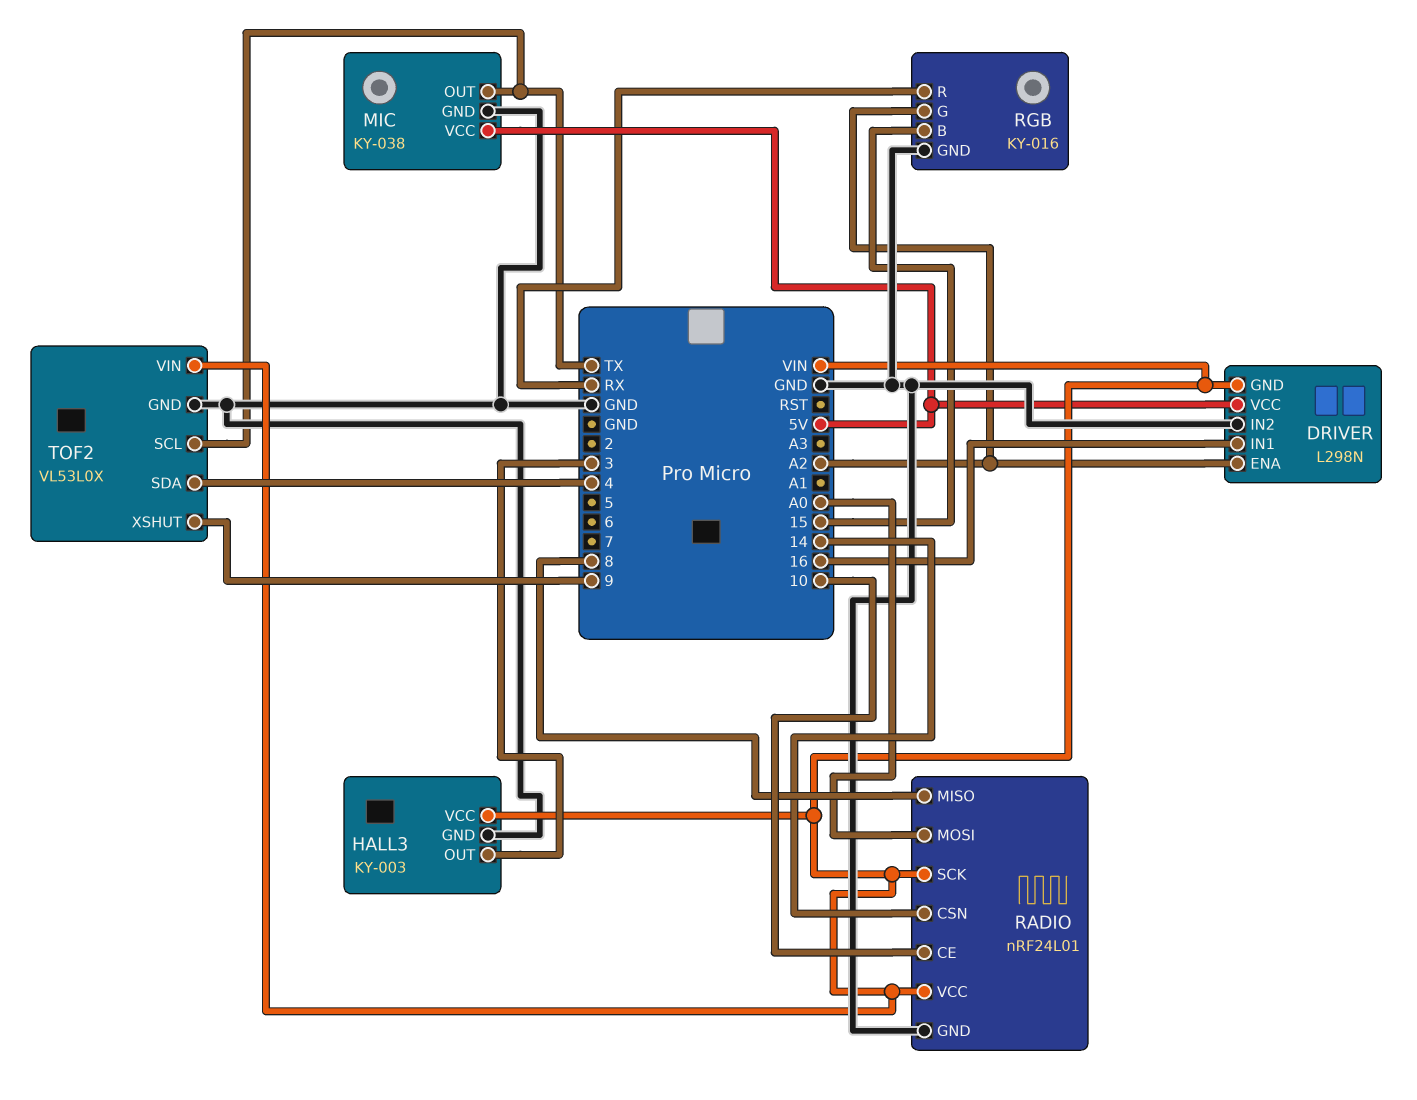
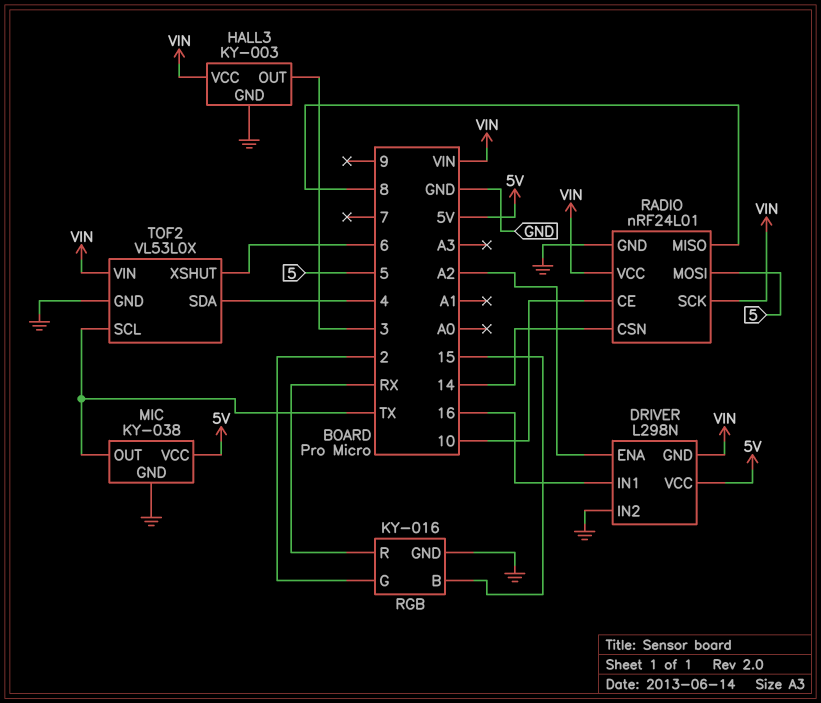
RADIO pin MOSI: A0 -> 5
RGB pin G: A2 -> 2
TOF2 pin XSHUT: 9 -> 6

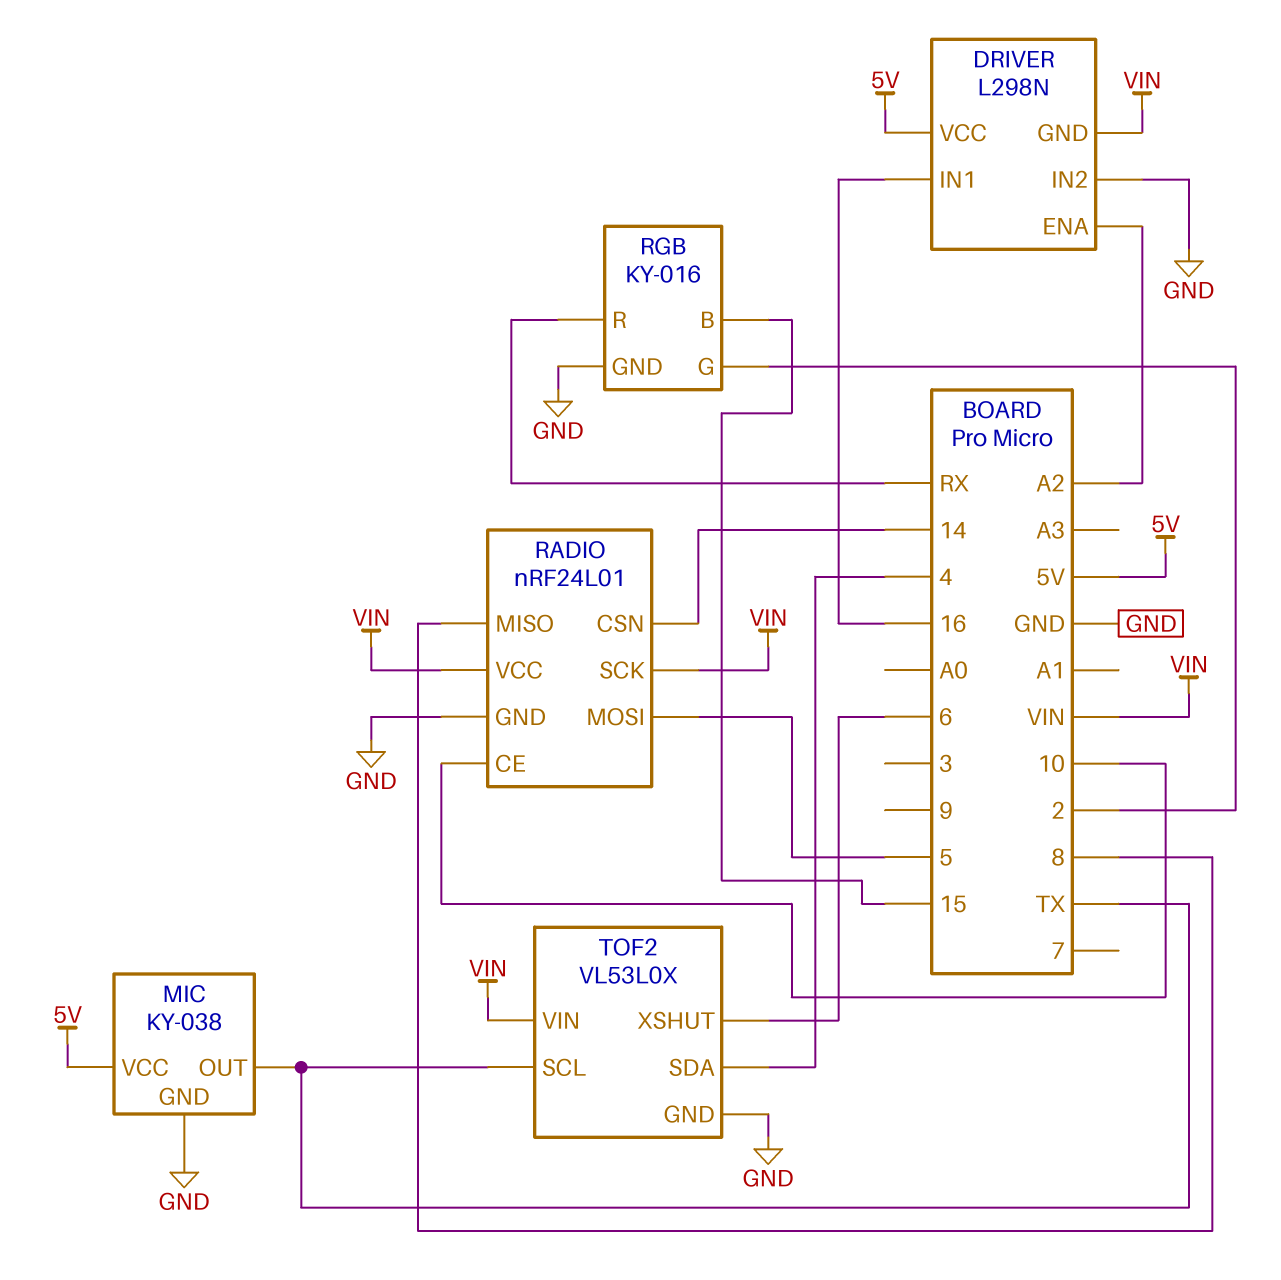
HALL3: KY-003 -> none
HALL3 pin GND: GND -> none
HALL3 pin OUT: 3 -> none
HALL3 pin VCC: VIN -> none

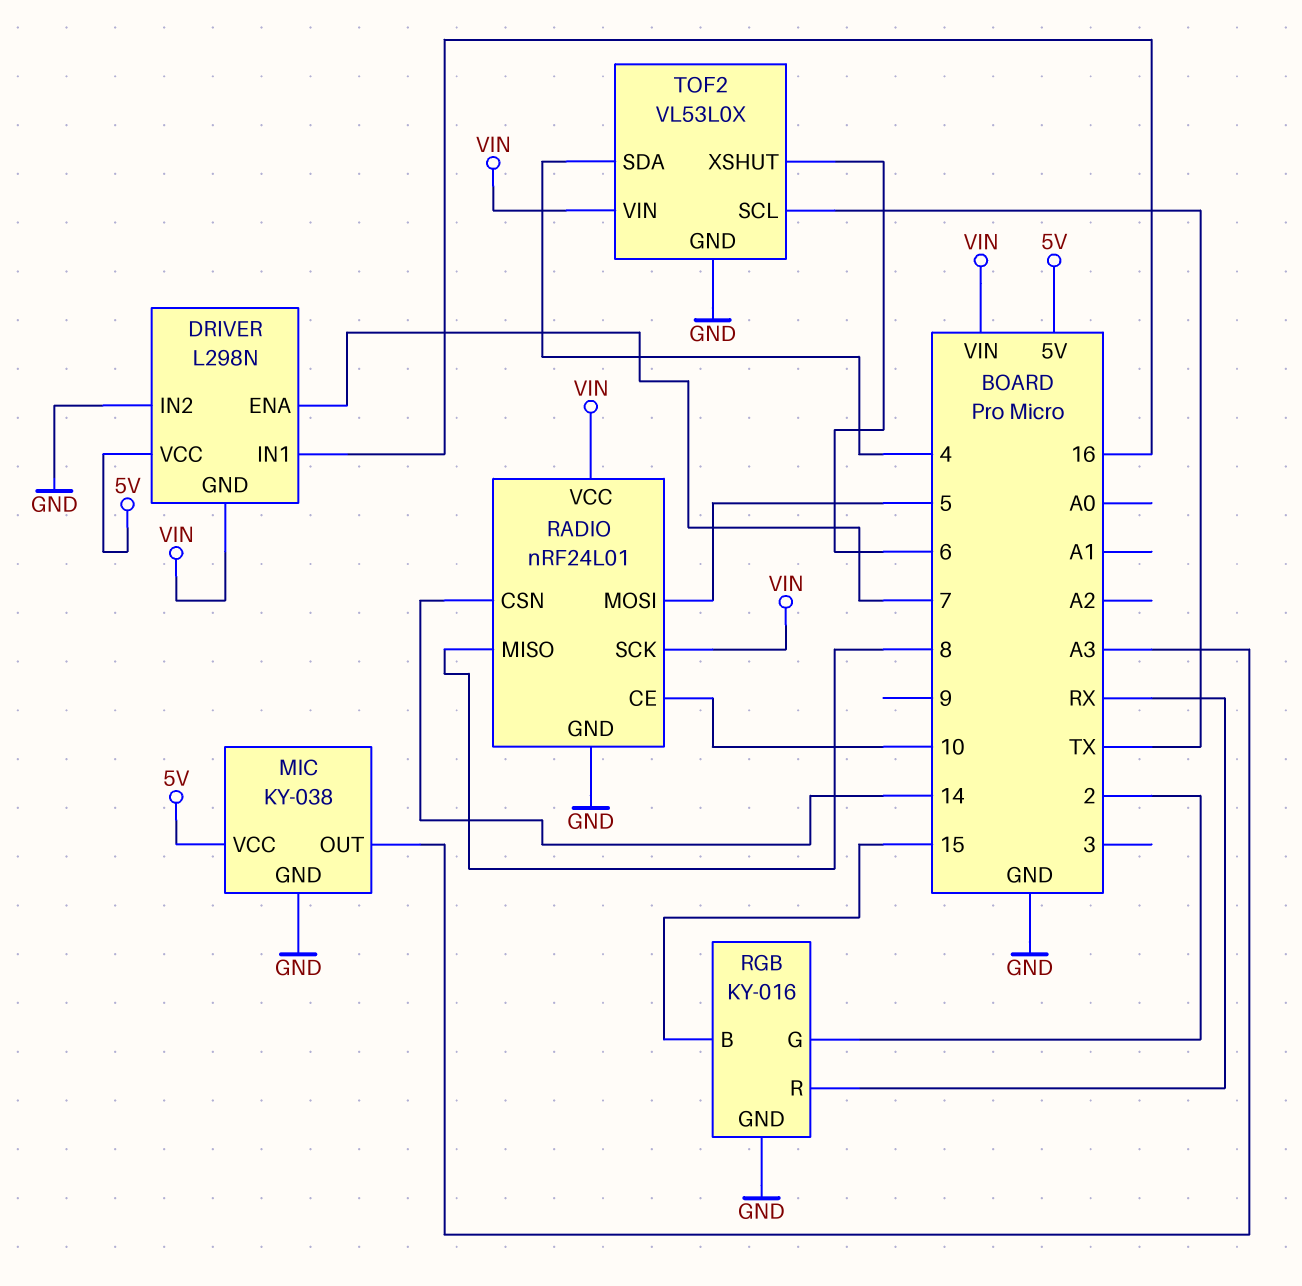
DRIVER pin ENA: A2 -> 7
MIC pin OUT: TX -> A3

